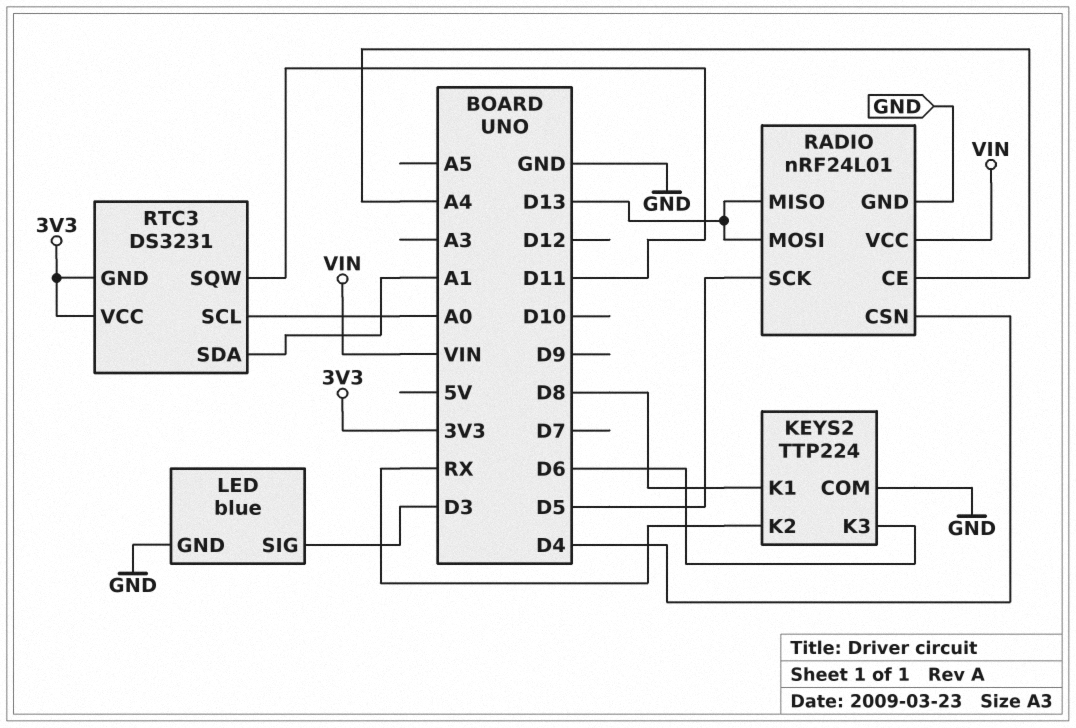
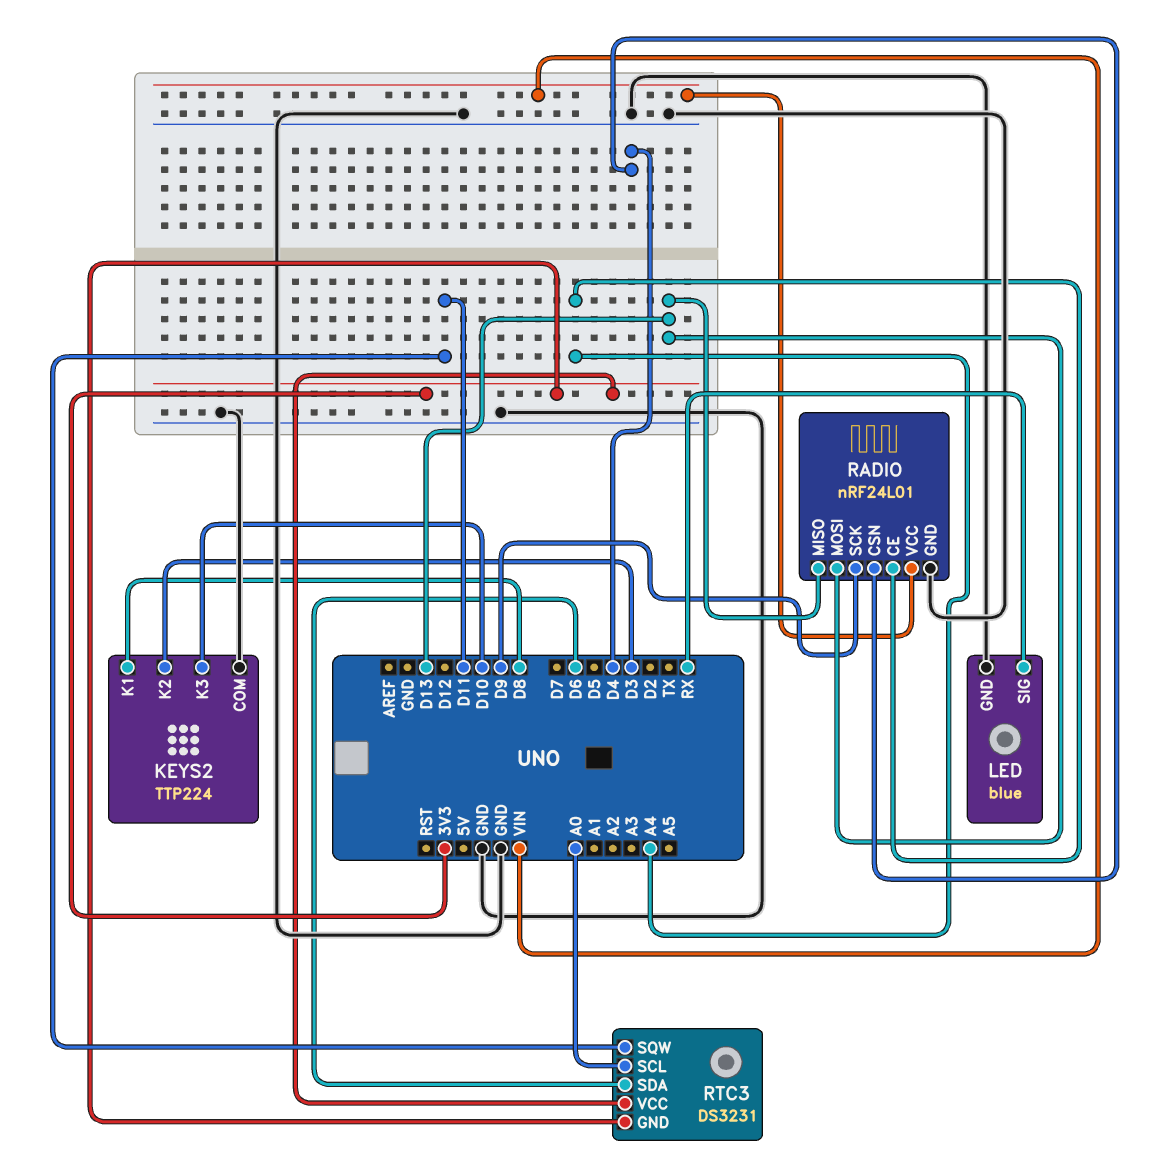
KEYS2 pin K2: RX -> D3
KEYS2 pin K3: D6 -> D10
LED pin SIG: D3 -> RX
RADIO pin SCK: D5 -> D9
RTC3 pin SDA: A1 -> D6

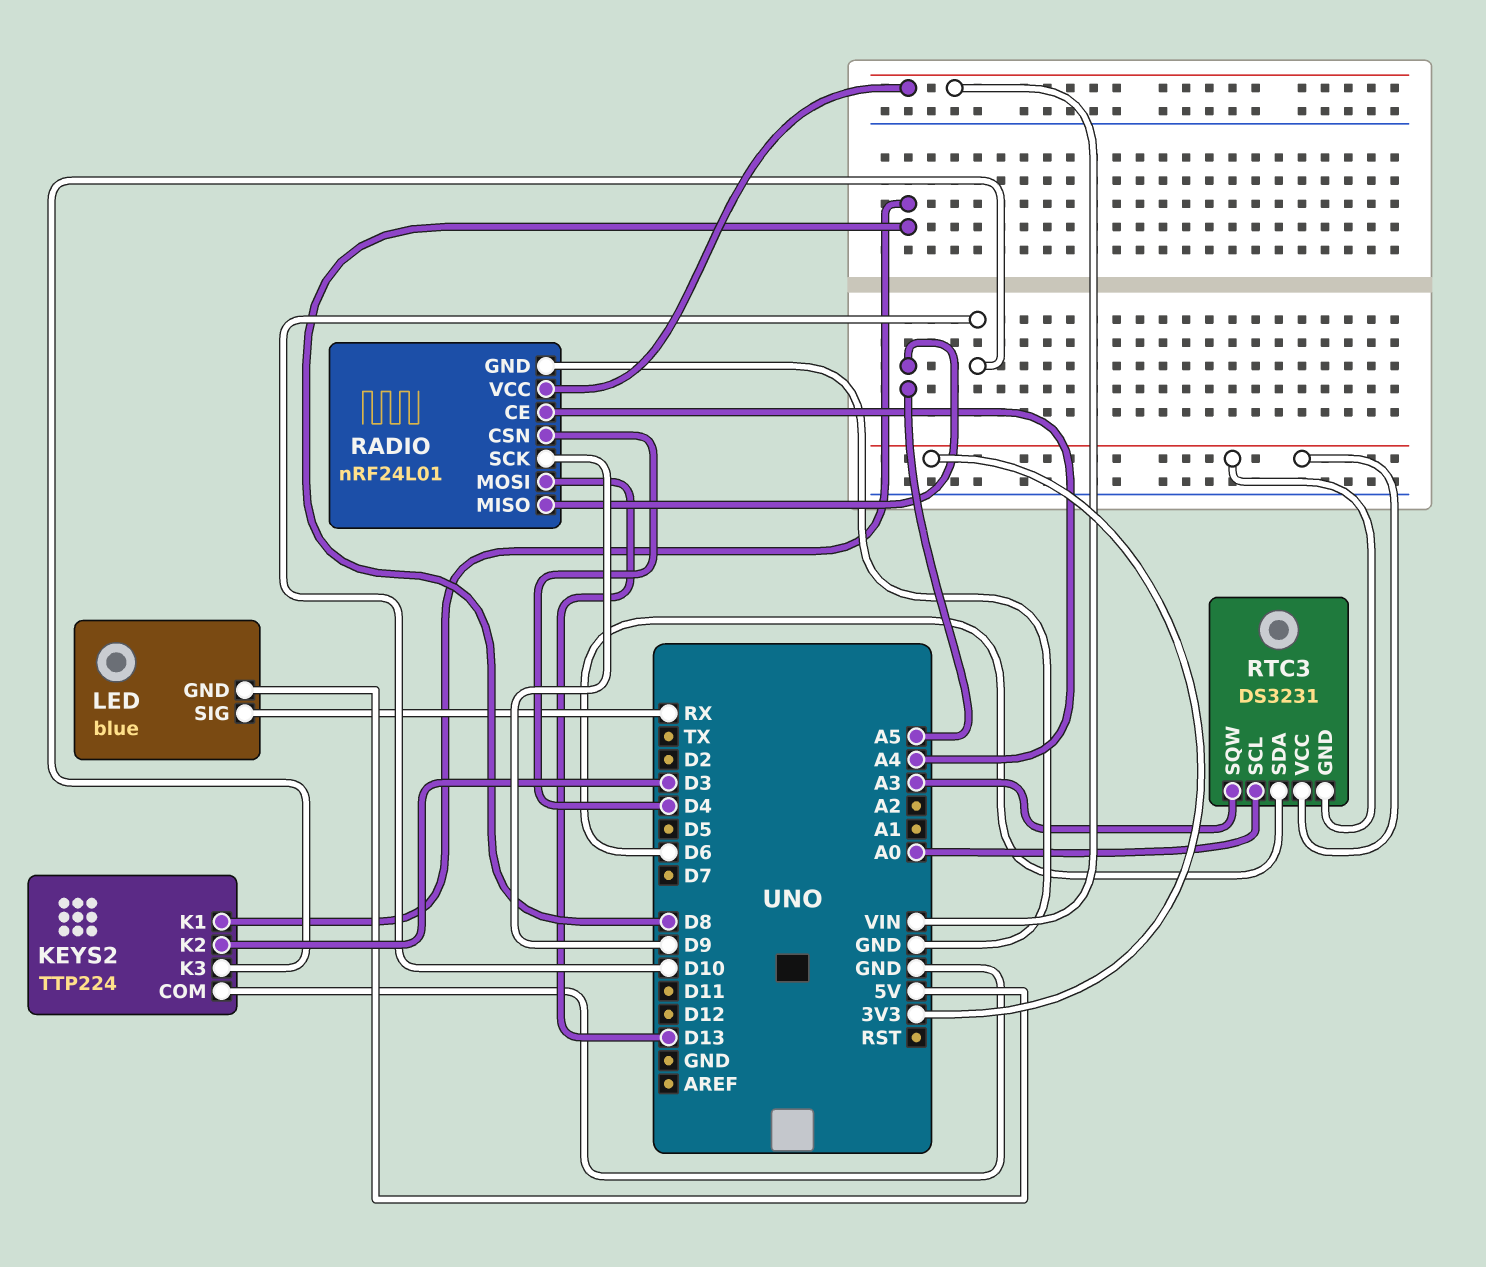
LED pin GND: GND -> 5V
RADIO pin MISO: D13 -> A5
RTC3 pin SQW: D11 -> A3

